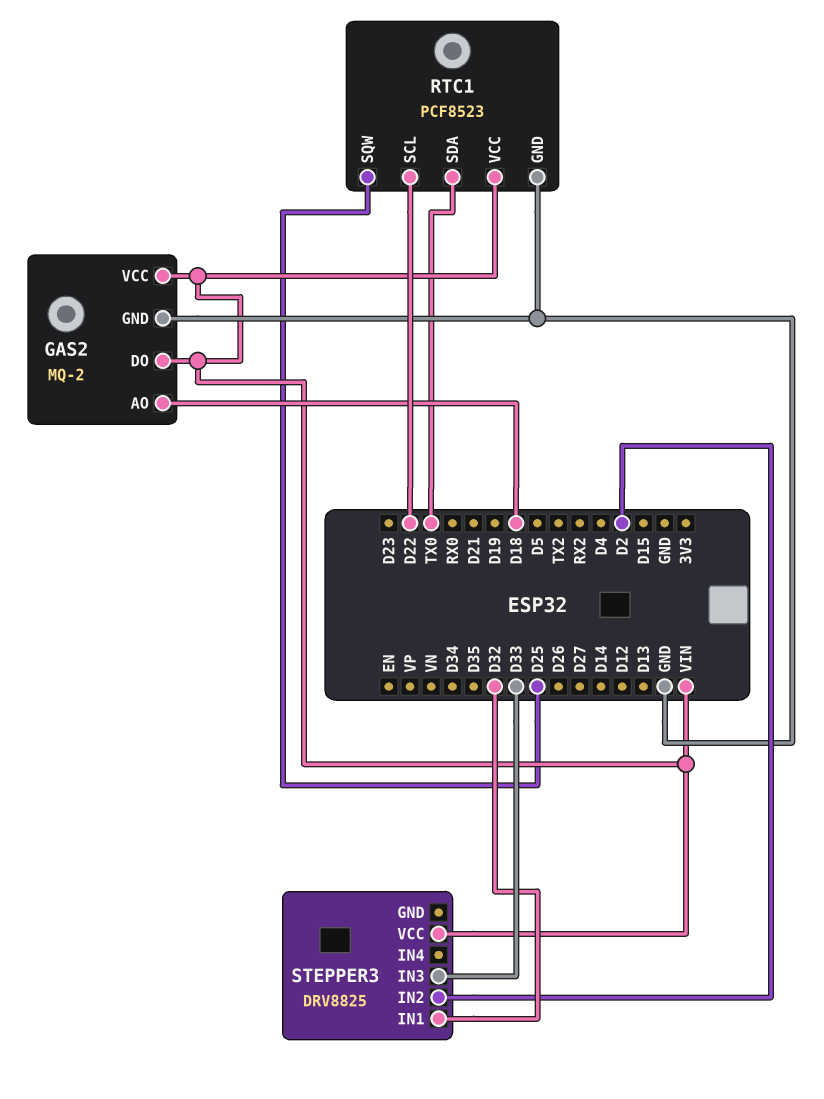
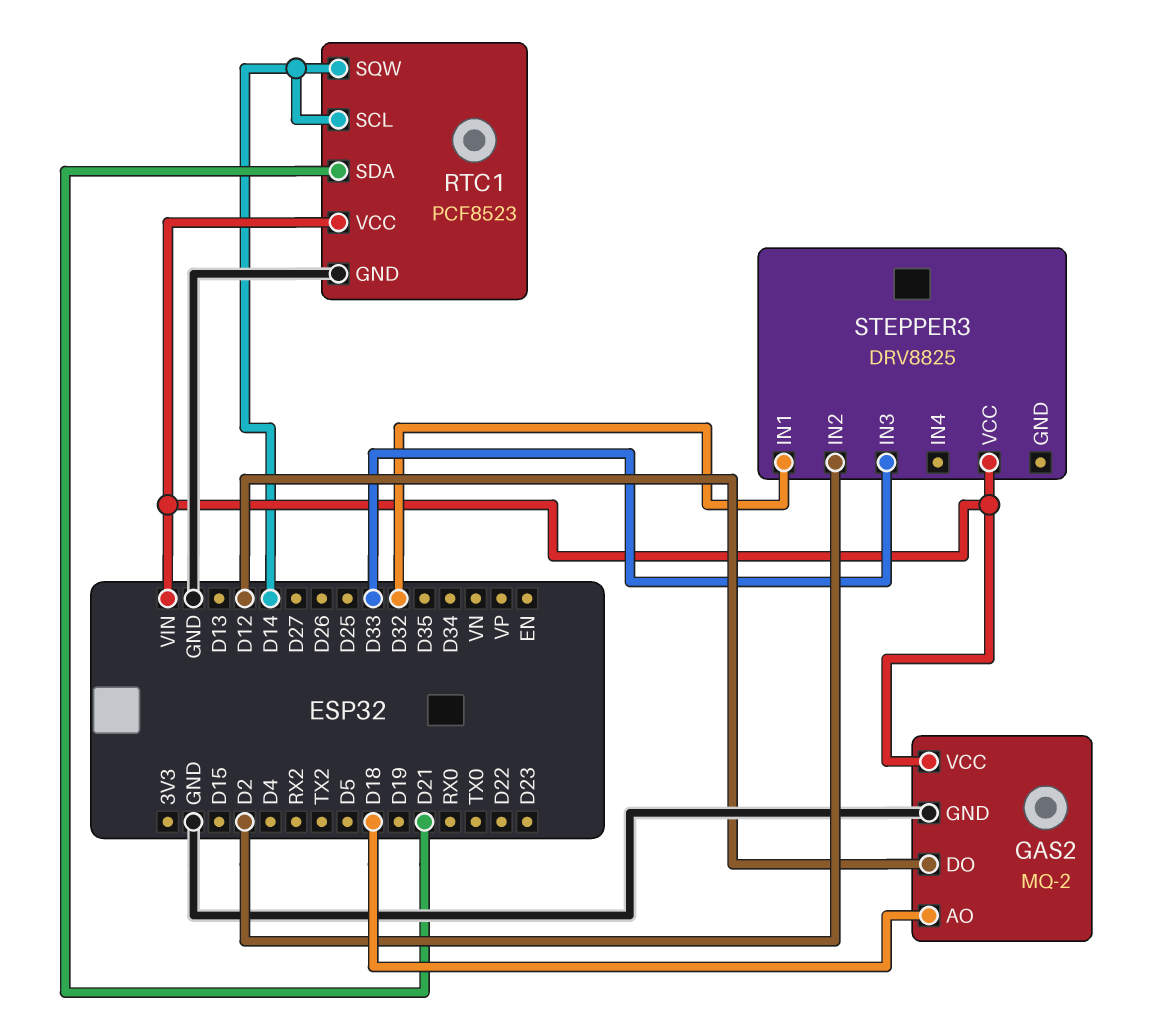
GAS2 pin DO: VIN -> D12
RTC1 pin SCL: D22 -> D14
RTC1 pin SDA: TX0 -> D21
RTC1 pin SQW: D25 -> D14

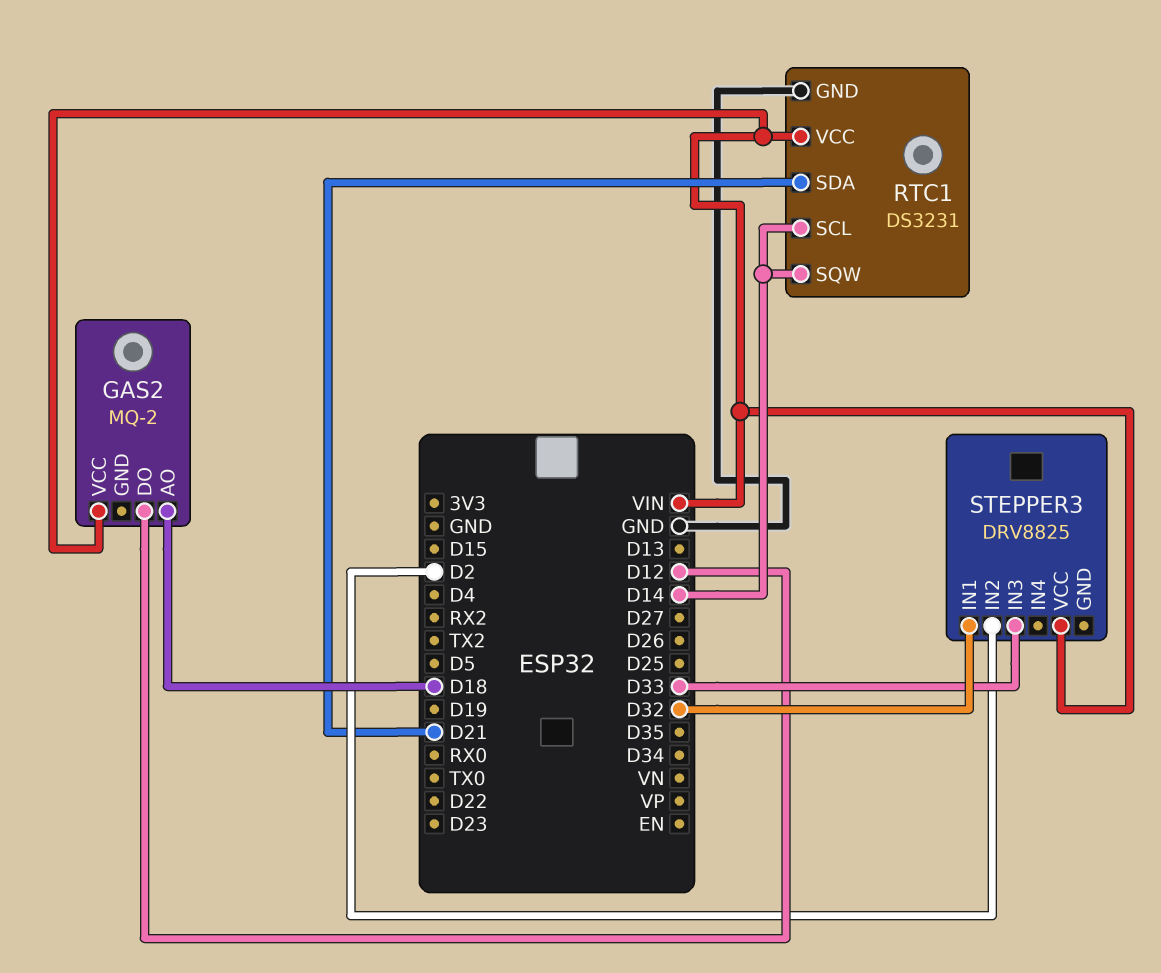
GAS2 pin GND: GND -> none
RTC1: PCF8523 -> DS3231

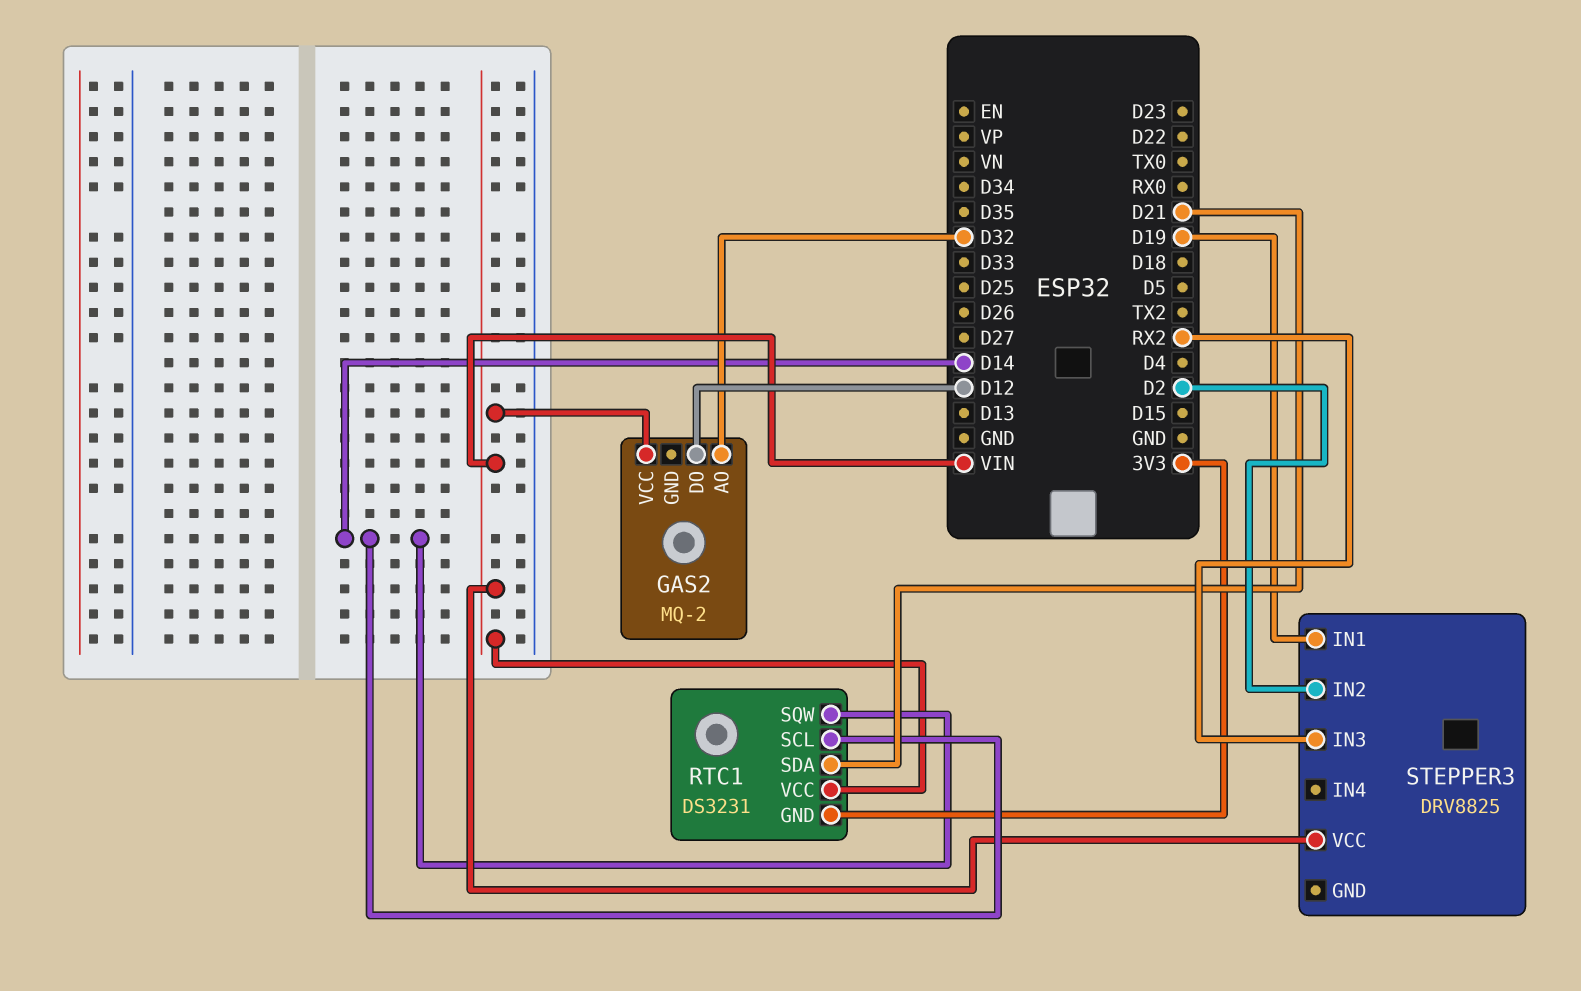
GAS2 pin AO: D18 -> D32
RTC1 pin GND: GND -> 3V3
STEPPER3 pin IN1: D32 -> D19
STEPPER3 pin IN3: D33 -> RX2

